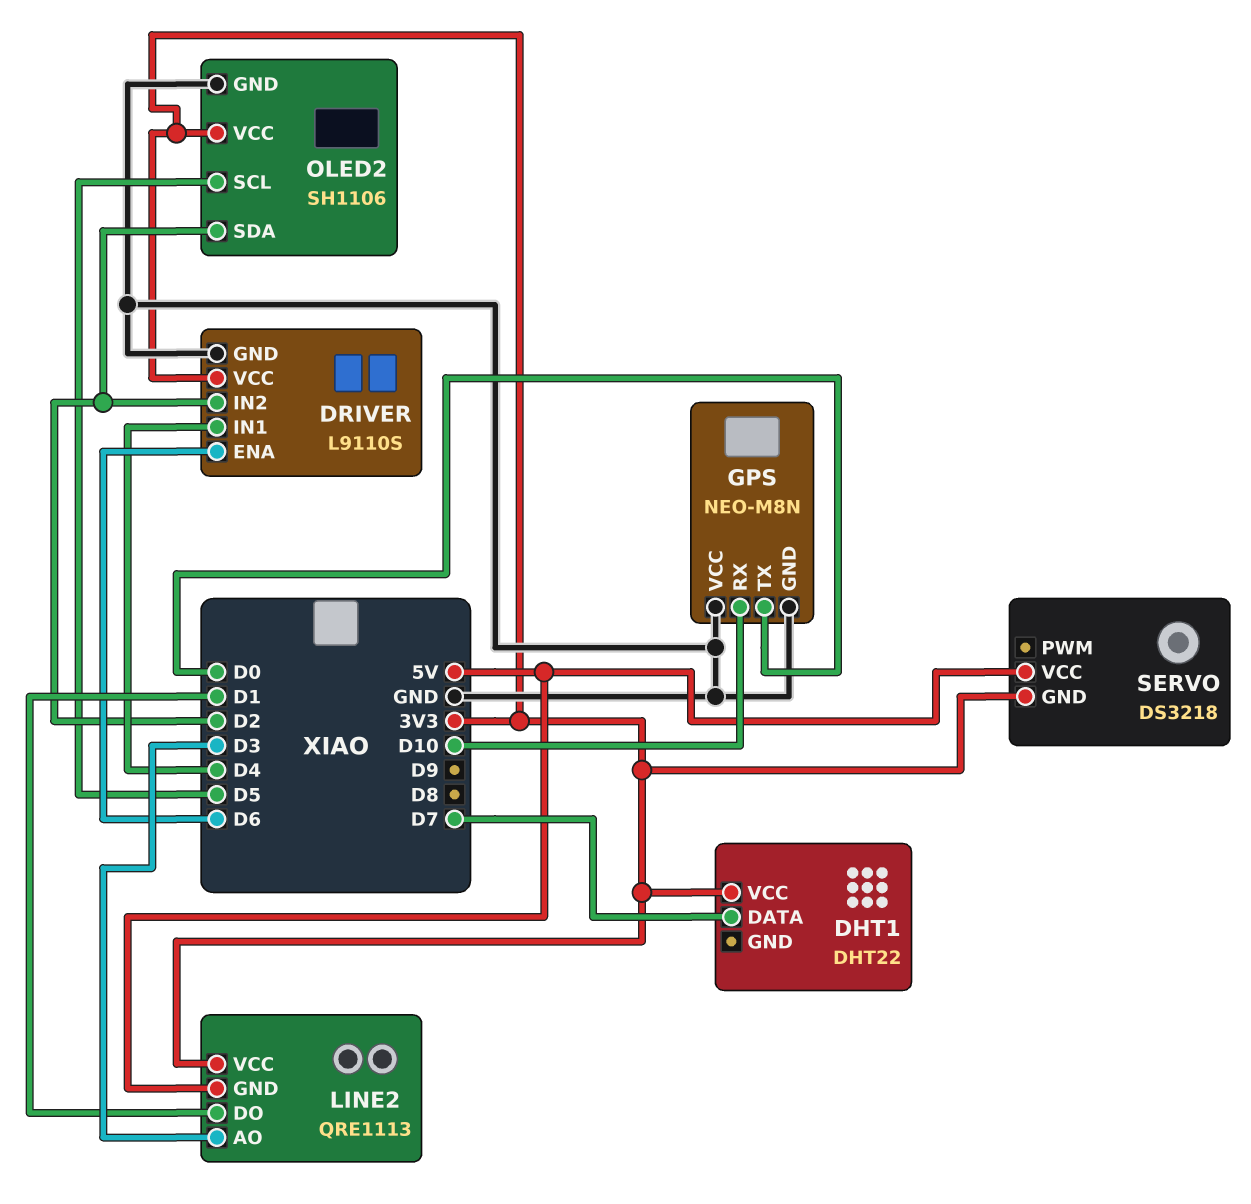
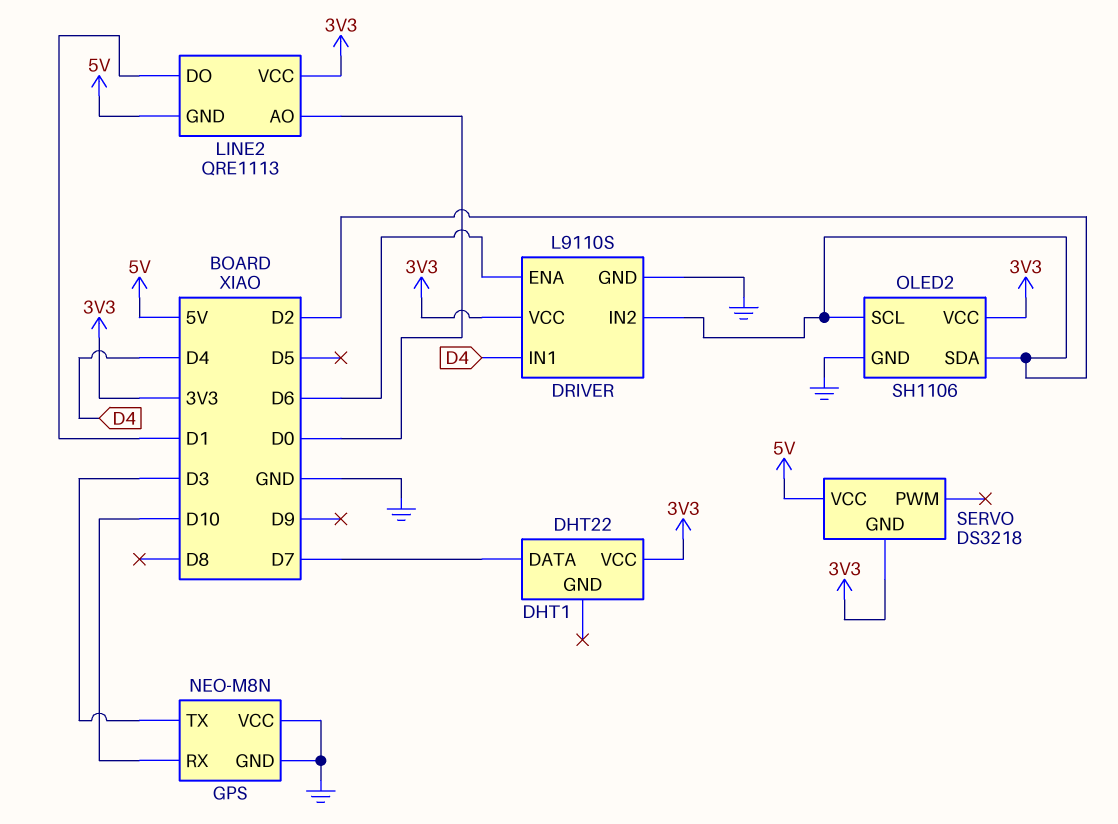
GPS pin TX: D0 -> D3
LINE2 pin AO: D3 -> D0
OLED2 pin SCL: D5 -> D2

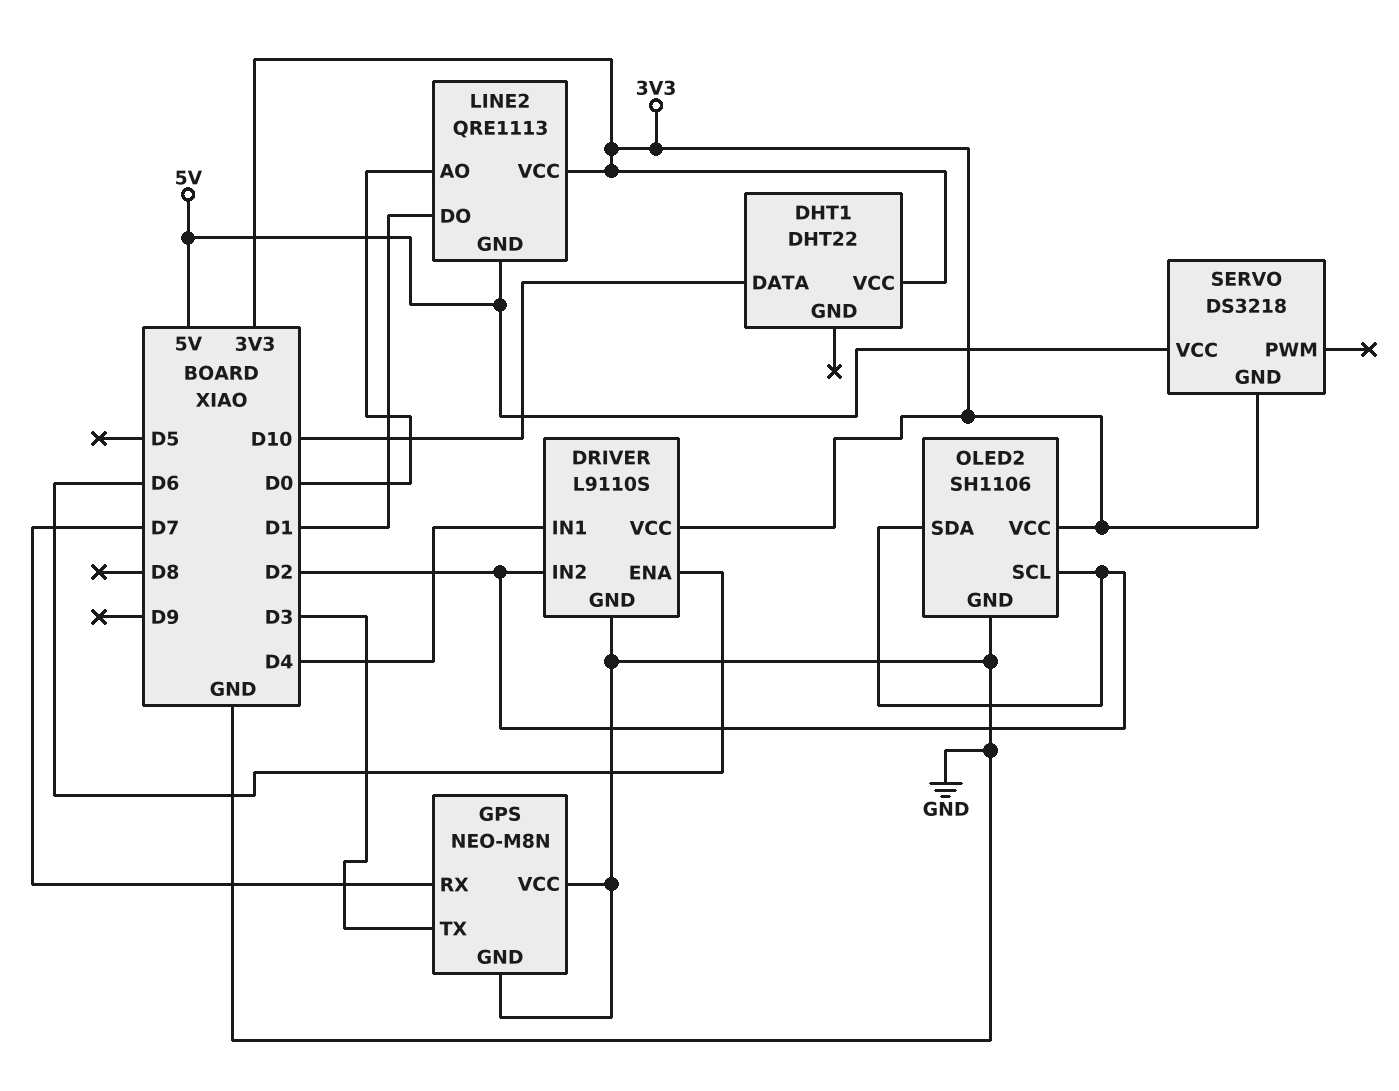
DHT1 pin DATA: D7 -> D10
GPS pin RX: D10 -> D7

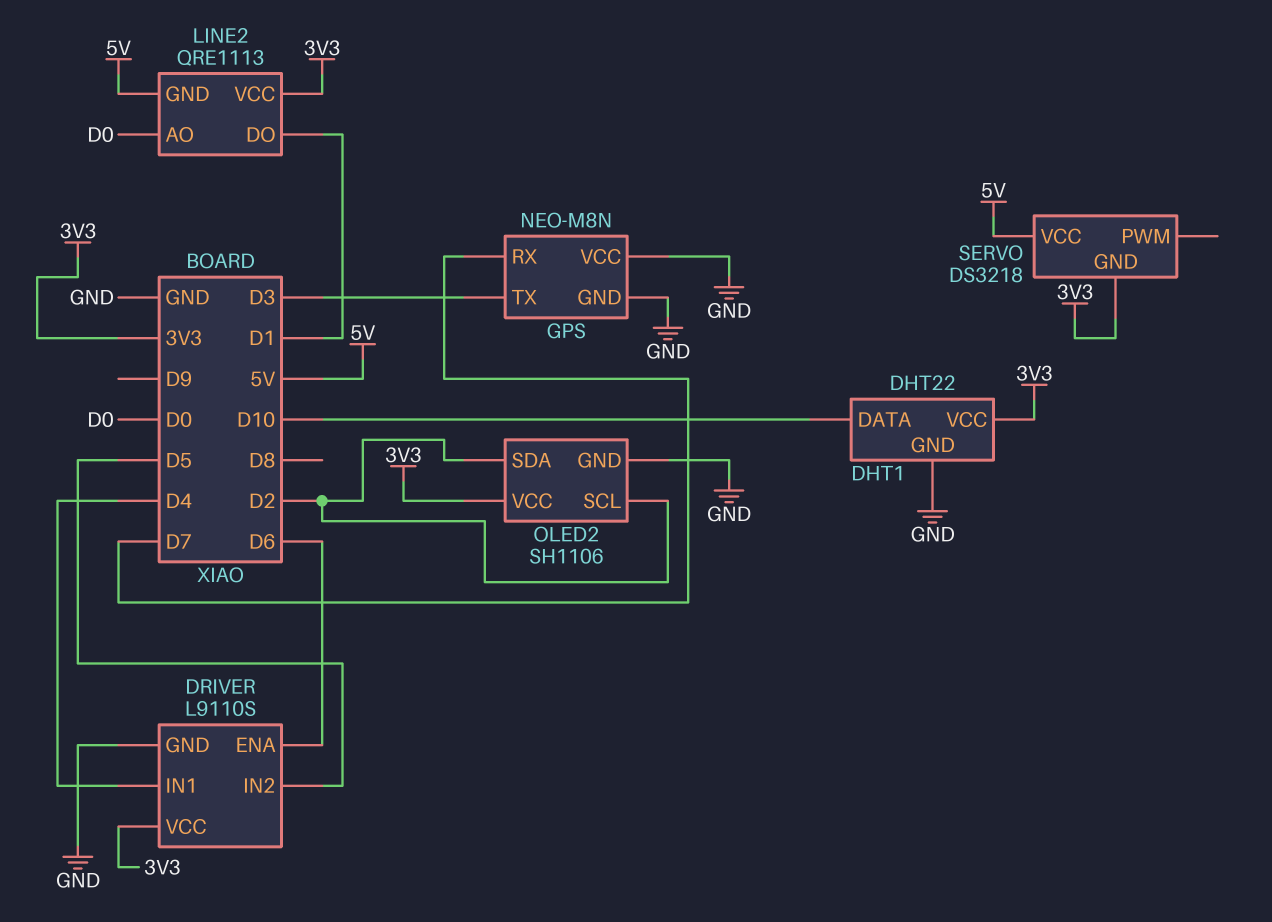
DHT1 pin GND: none -> GND
DRIVER pin IN2: D2 -> D5

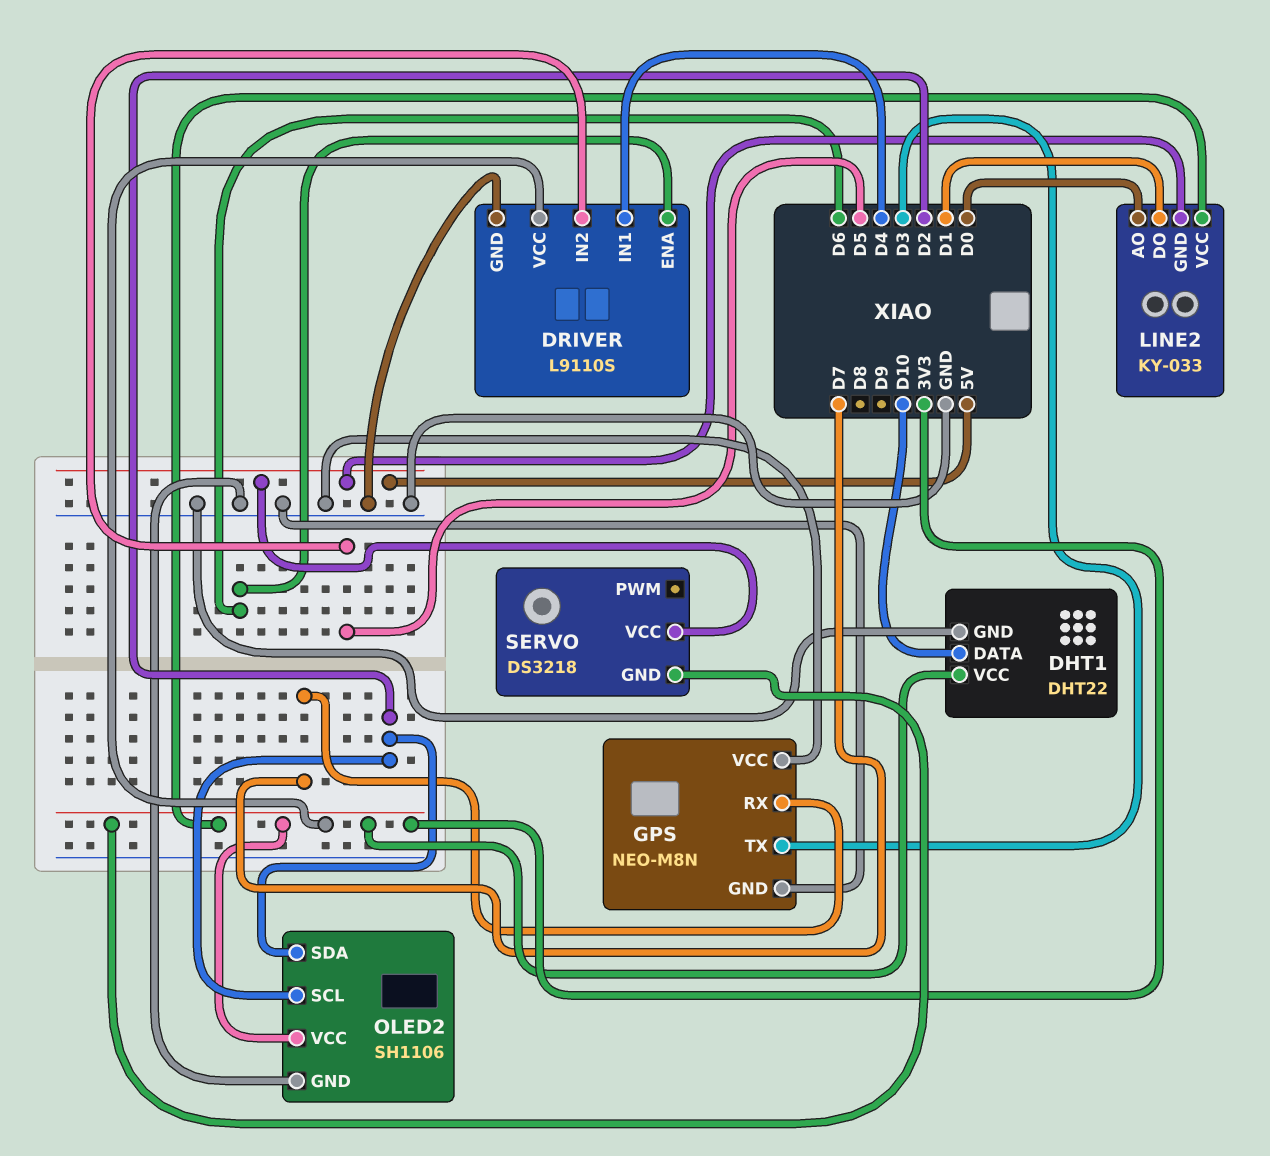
LINE2: QRE1113 -> KY-033

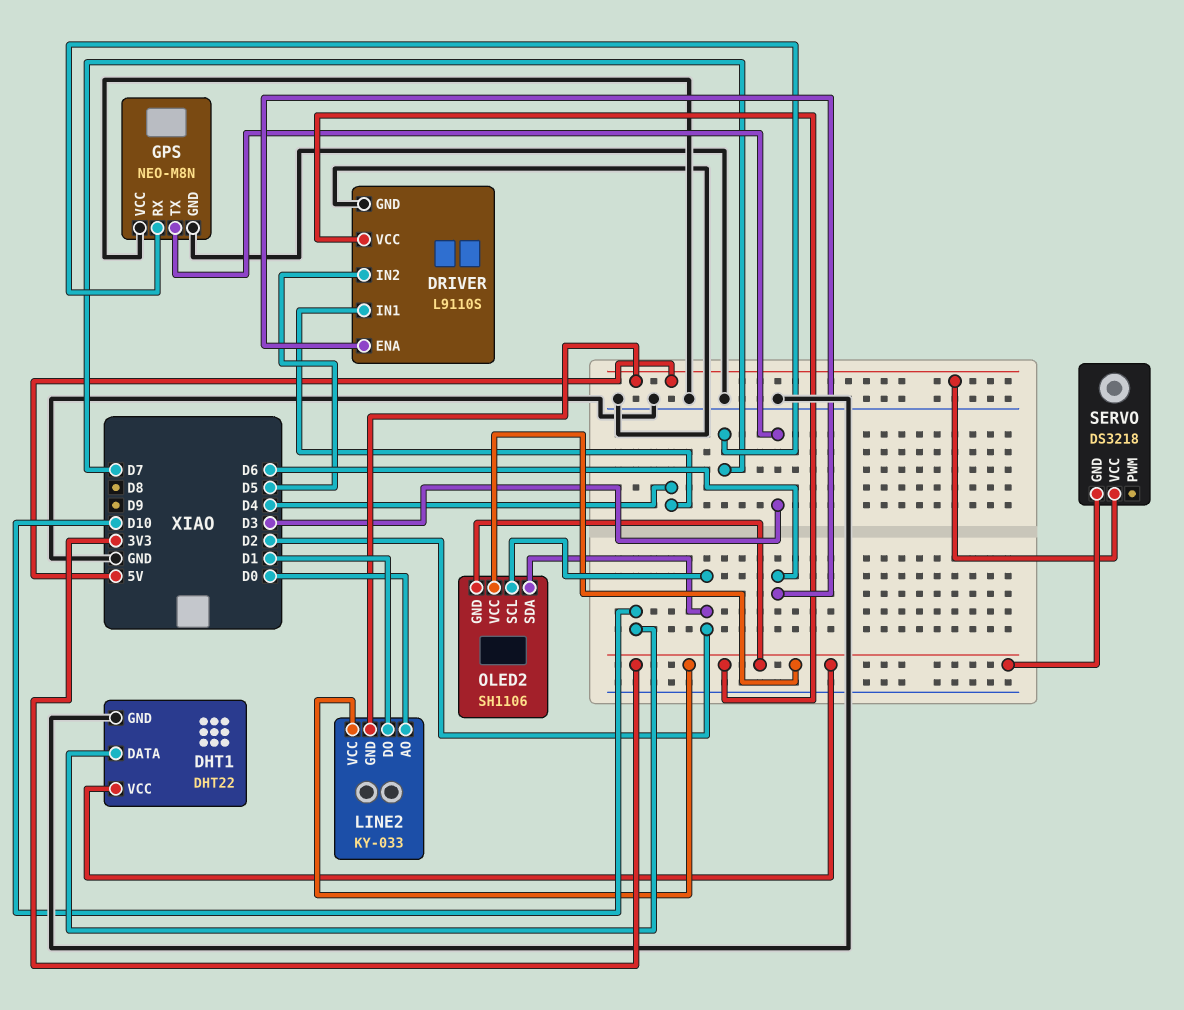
OLED2 pin GND: GND -> 3V3

